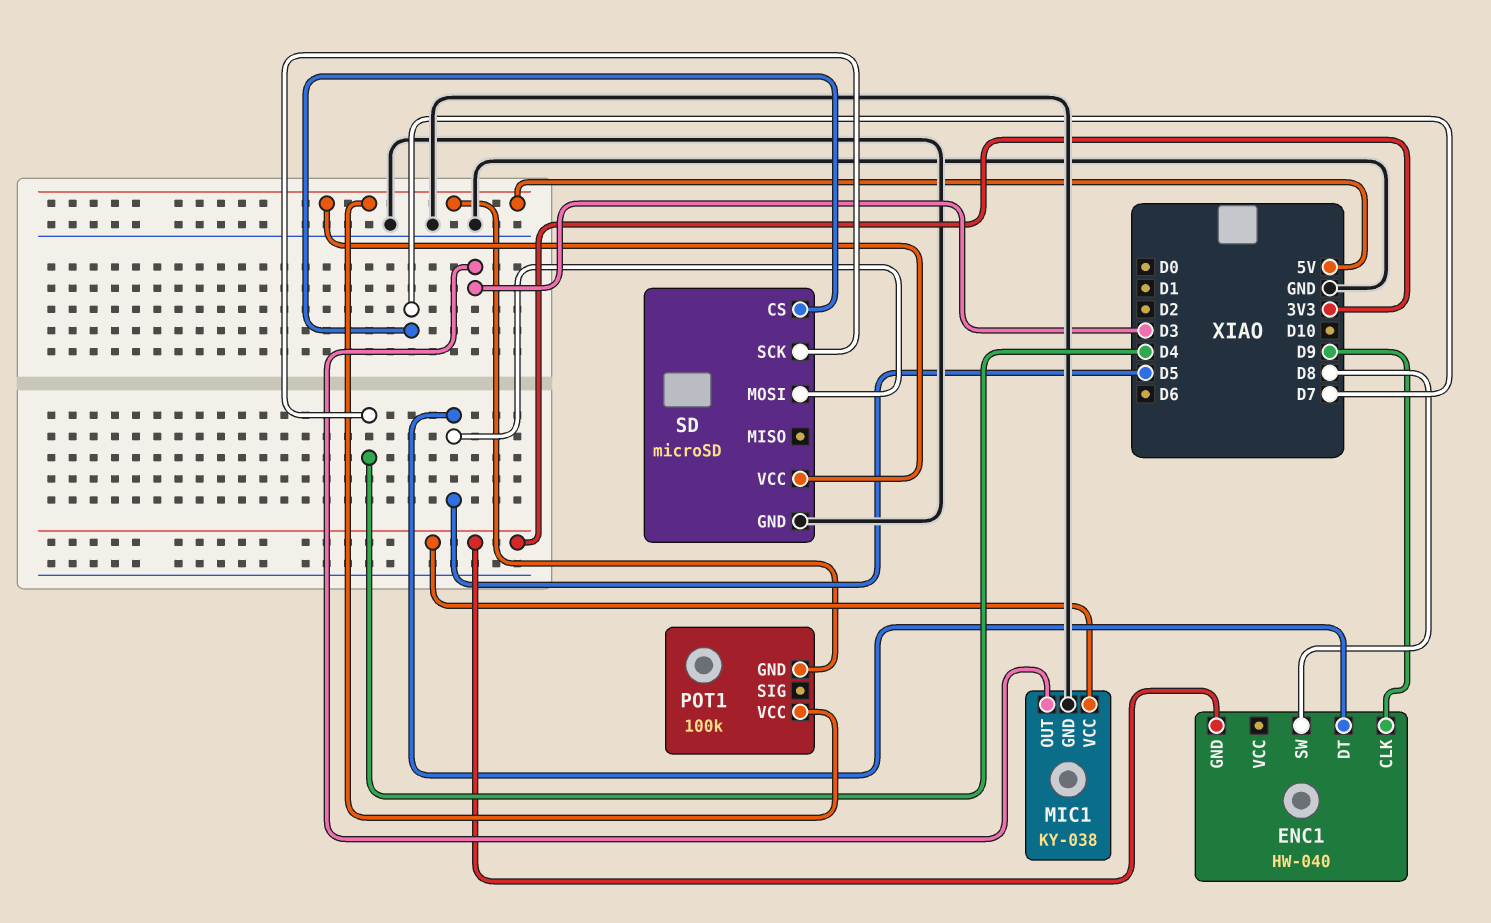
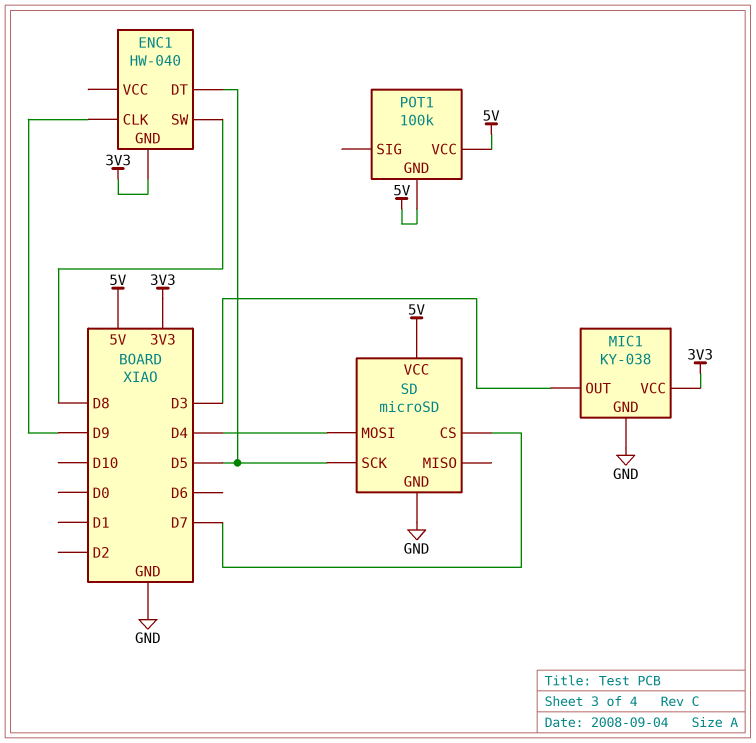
SD pin MOSI: D5 -> D4
SD pin SCK: D4 -> D5

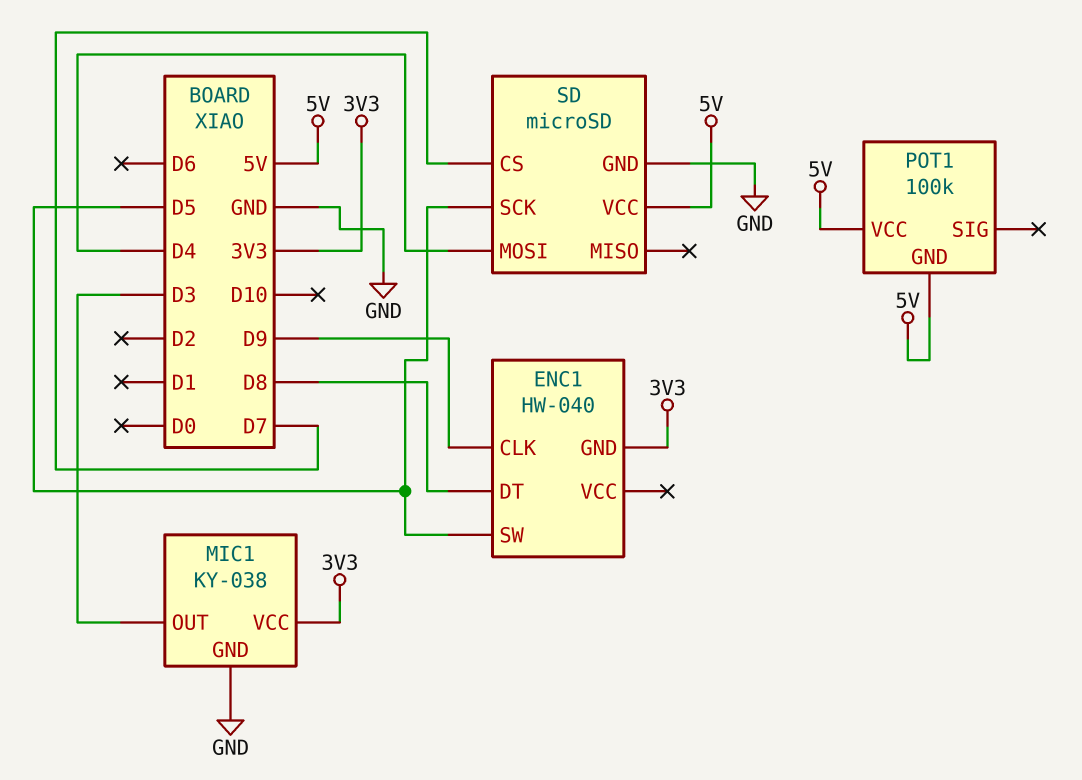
ENC1 pin DT: D5 -> D8
ENC1 pin SW: D8 -> D5

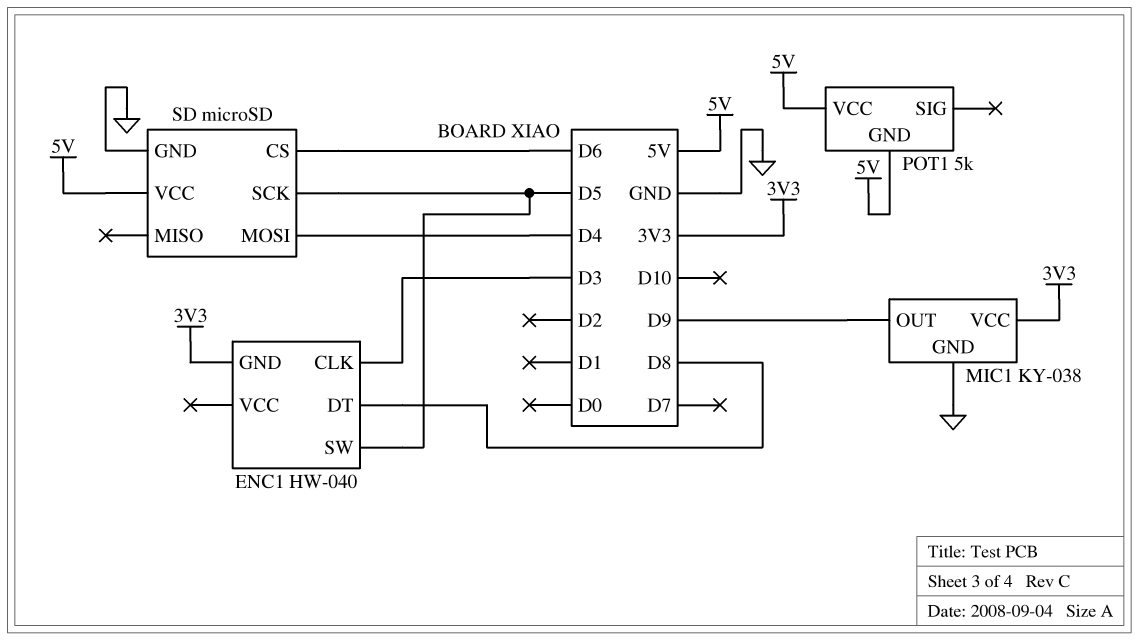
ENC1 pin CLK: D9 -> D3
MIC1 pin OUT: D3 -> D9
POT1: 100k -> 5k
SD pin CS: D7 -> D6

